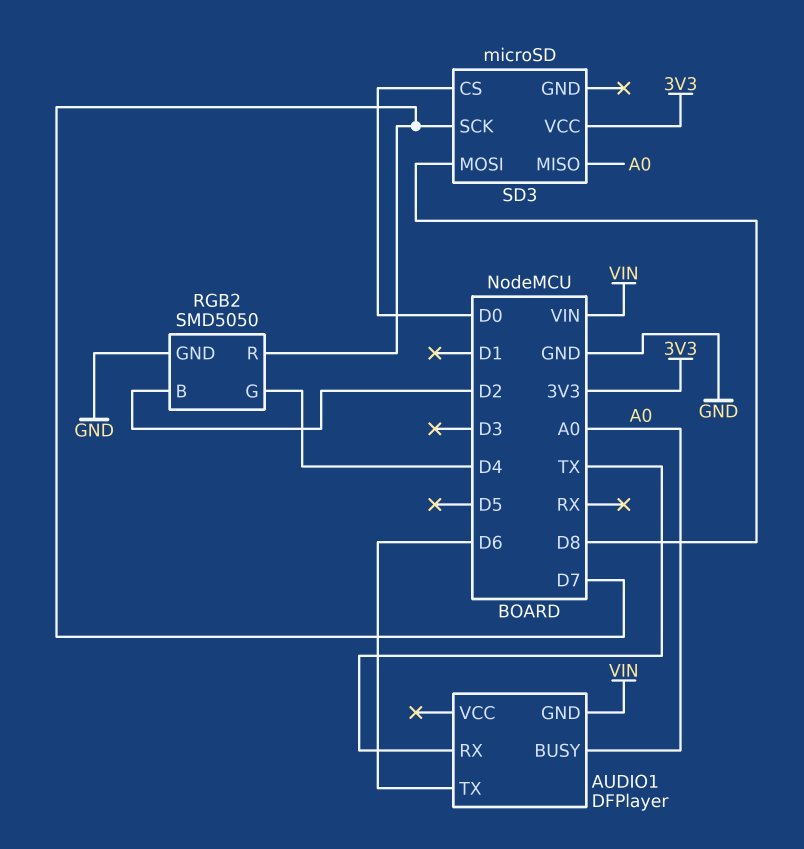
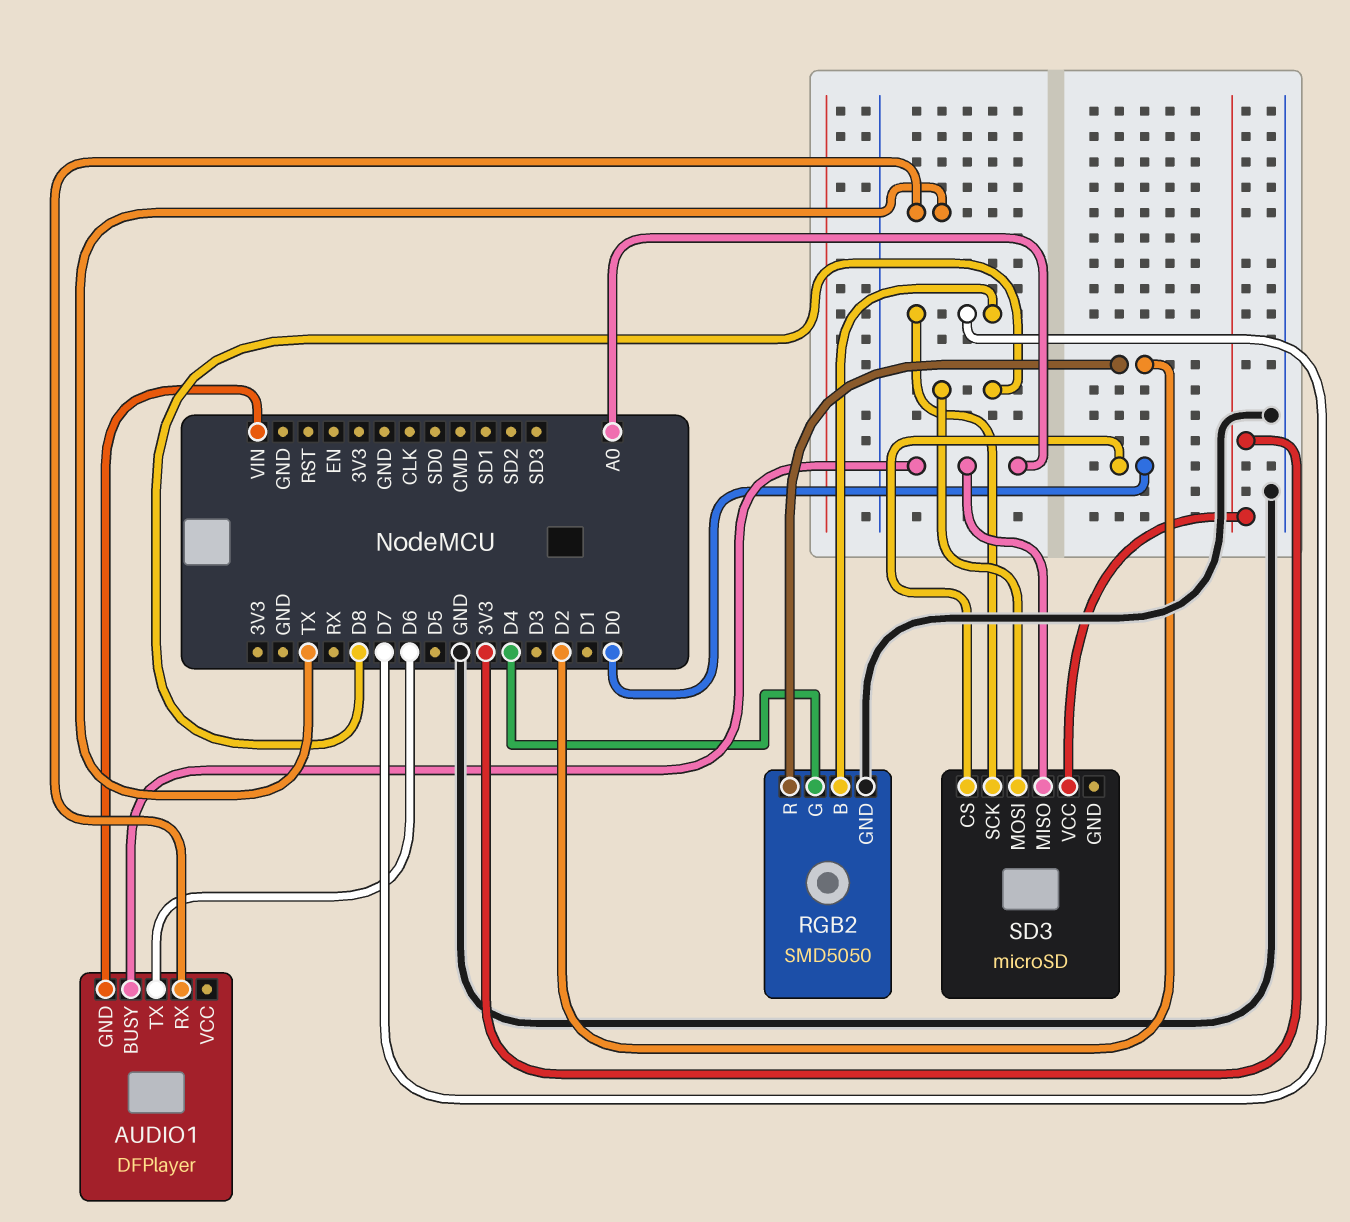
RGB2 pin B: D2 -> D7
RGB2 pin R: D7 -> D2

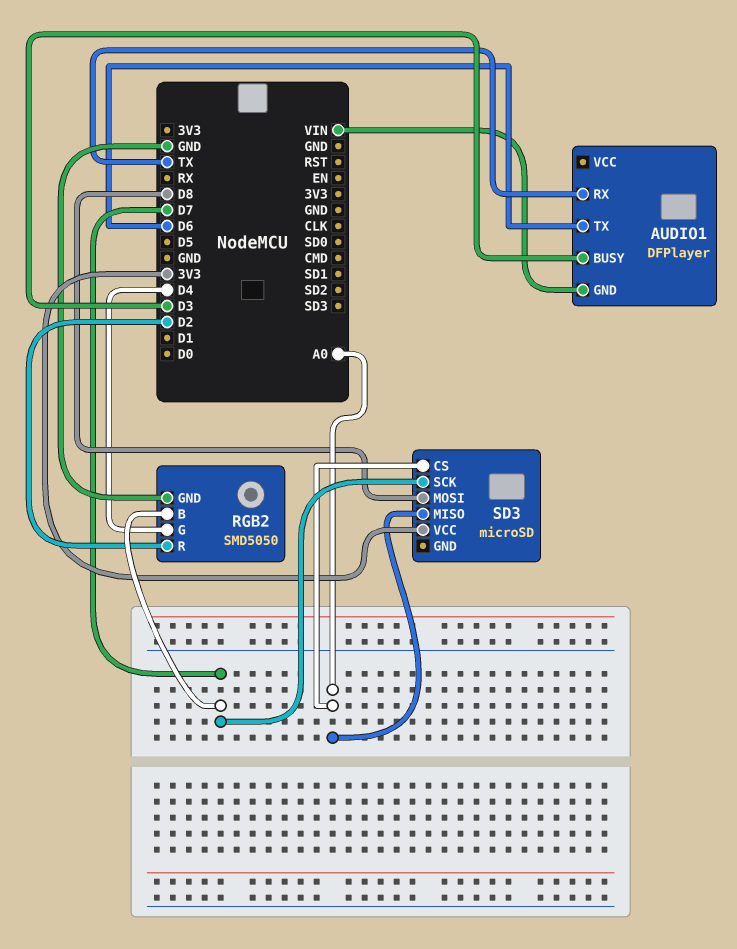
AUDIO1 pin BUSY: A0 -> D3
SD3 pin CS: D0 -> A0

